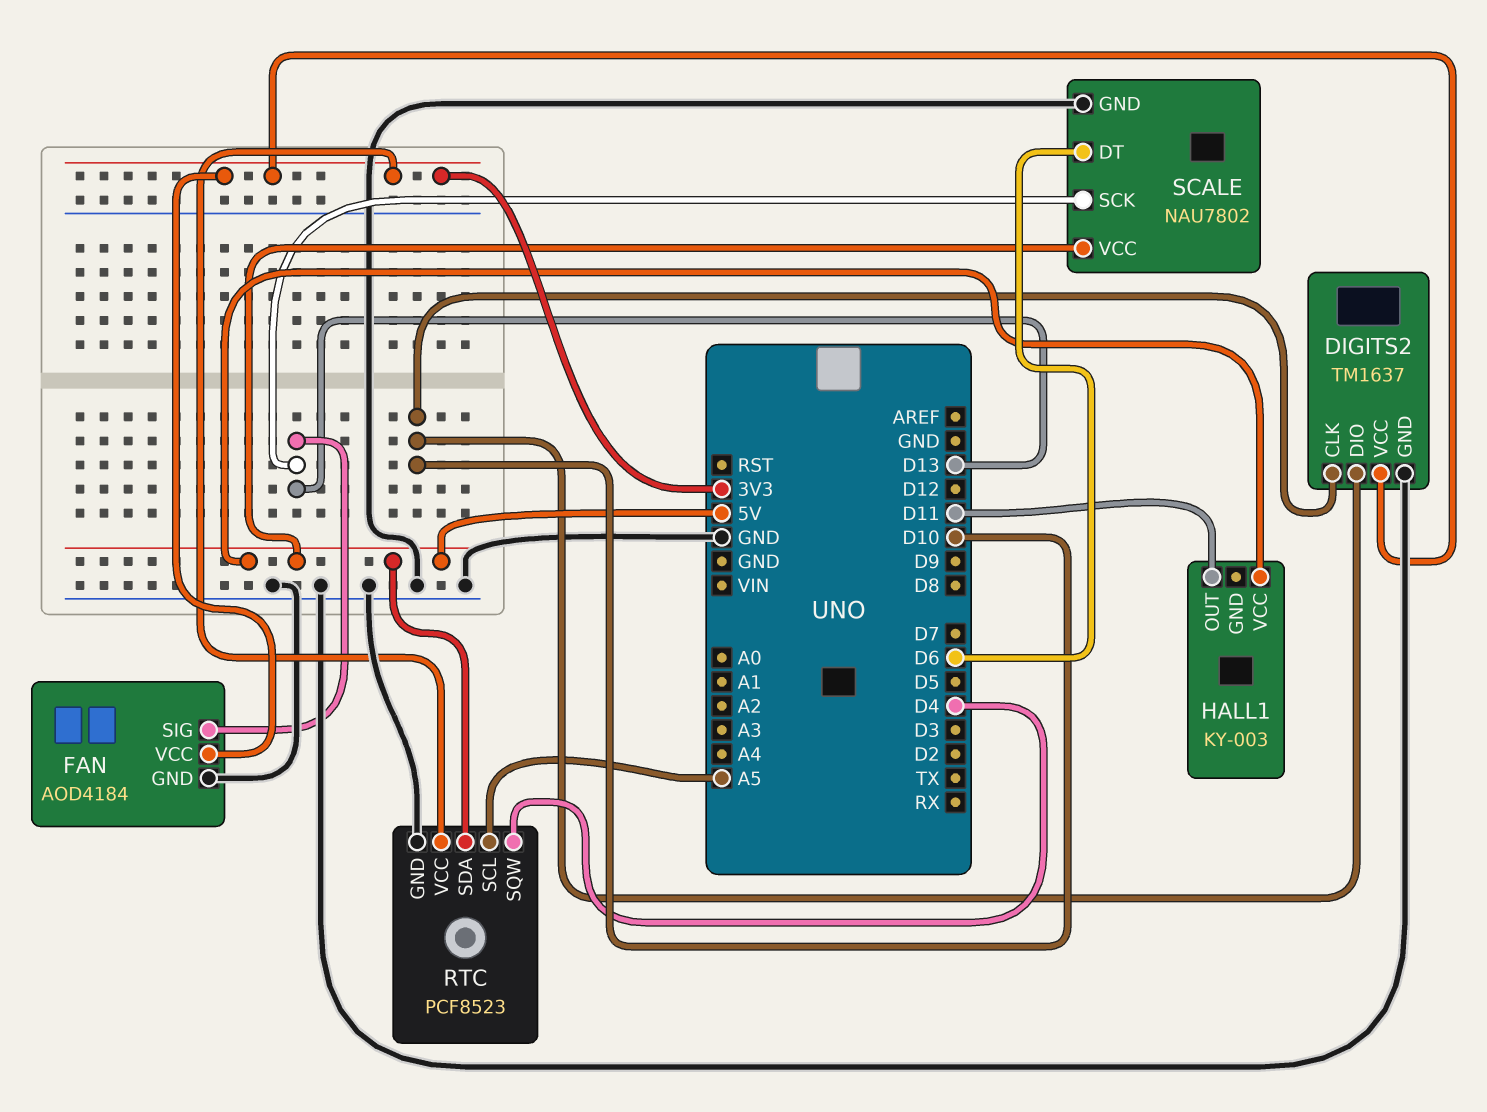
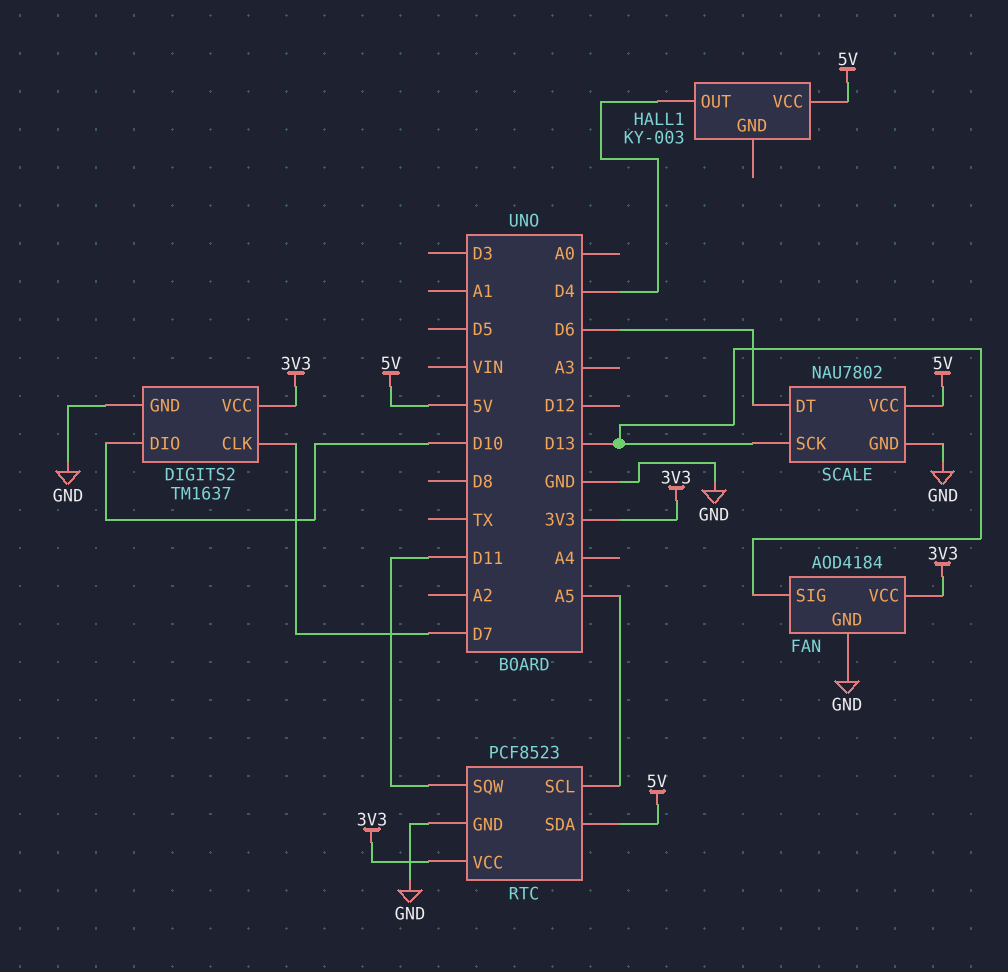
DIGITS2 pin CLK: D10 -> D7
HALL1 pin OUT: D11 -> D4
RTC pin SQW: D4 -> D11

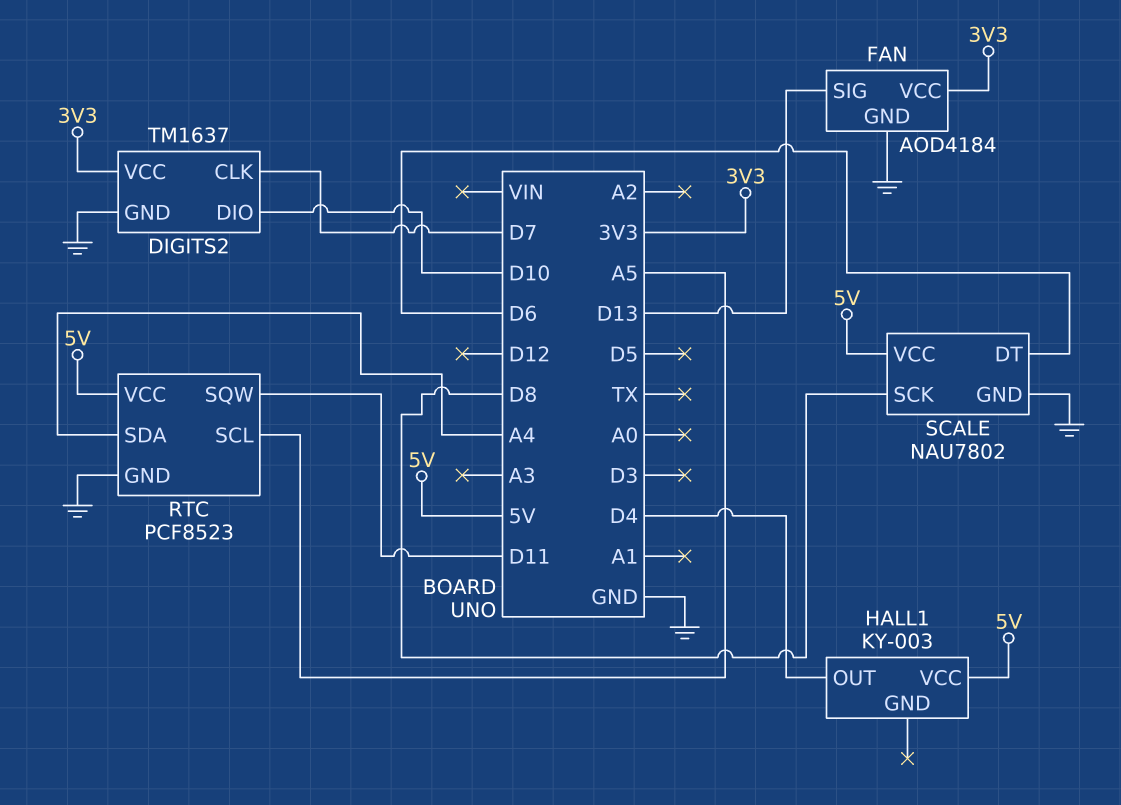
RTC pin SDA: 5V -> A4
RTC pin VCC: 3V3 -> 5V
SCALE pin SCK: D13 -> D8

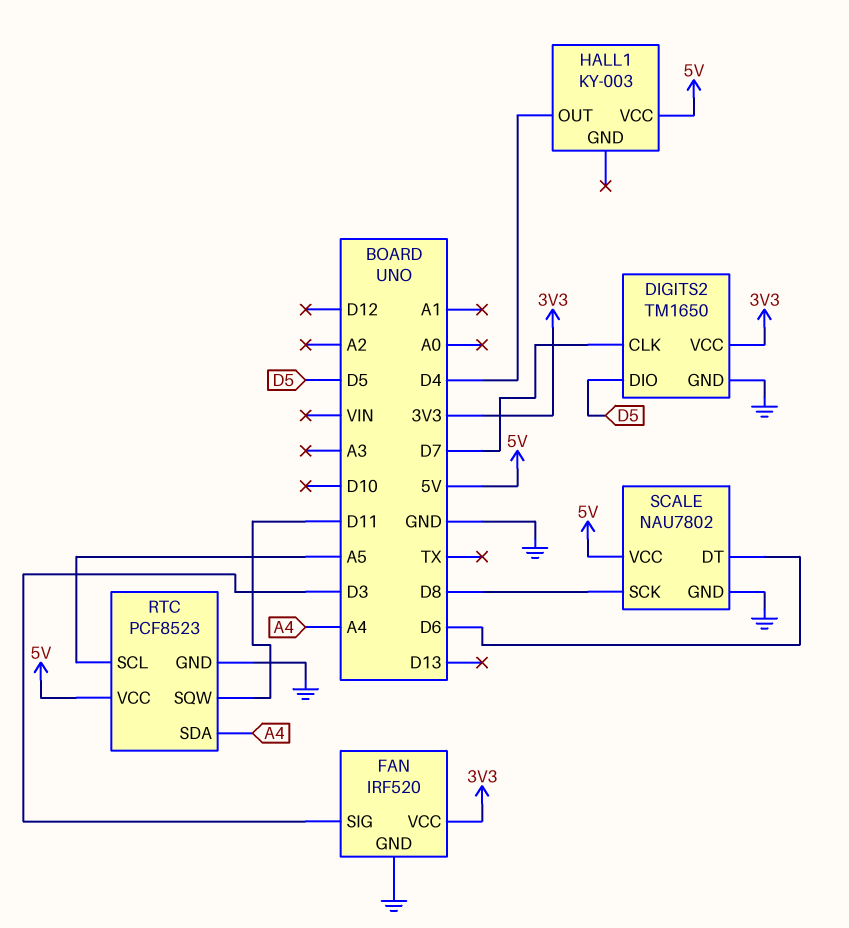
DIGITS2: TM1637 -> TM1650
DIGITS2 pin DIO: D10 -> D5
FAN: AOD4184 -> IRF520
FAN pin SIG: D13 -> D3

